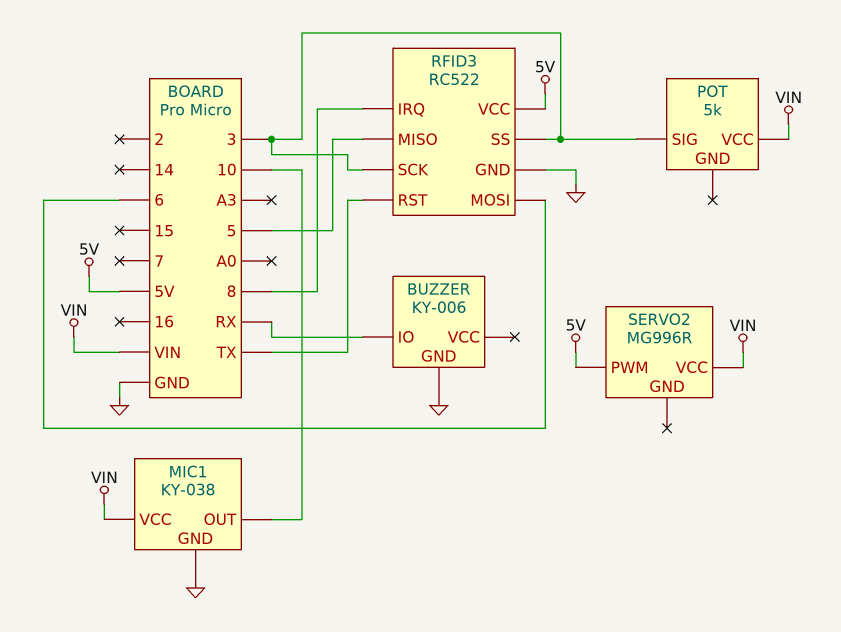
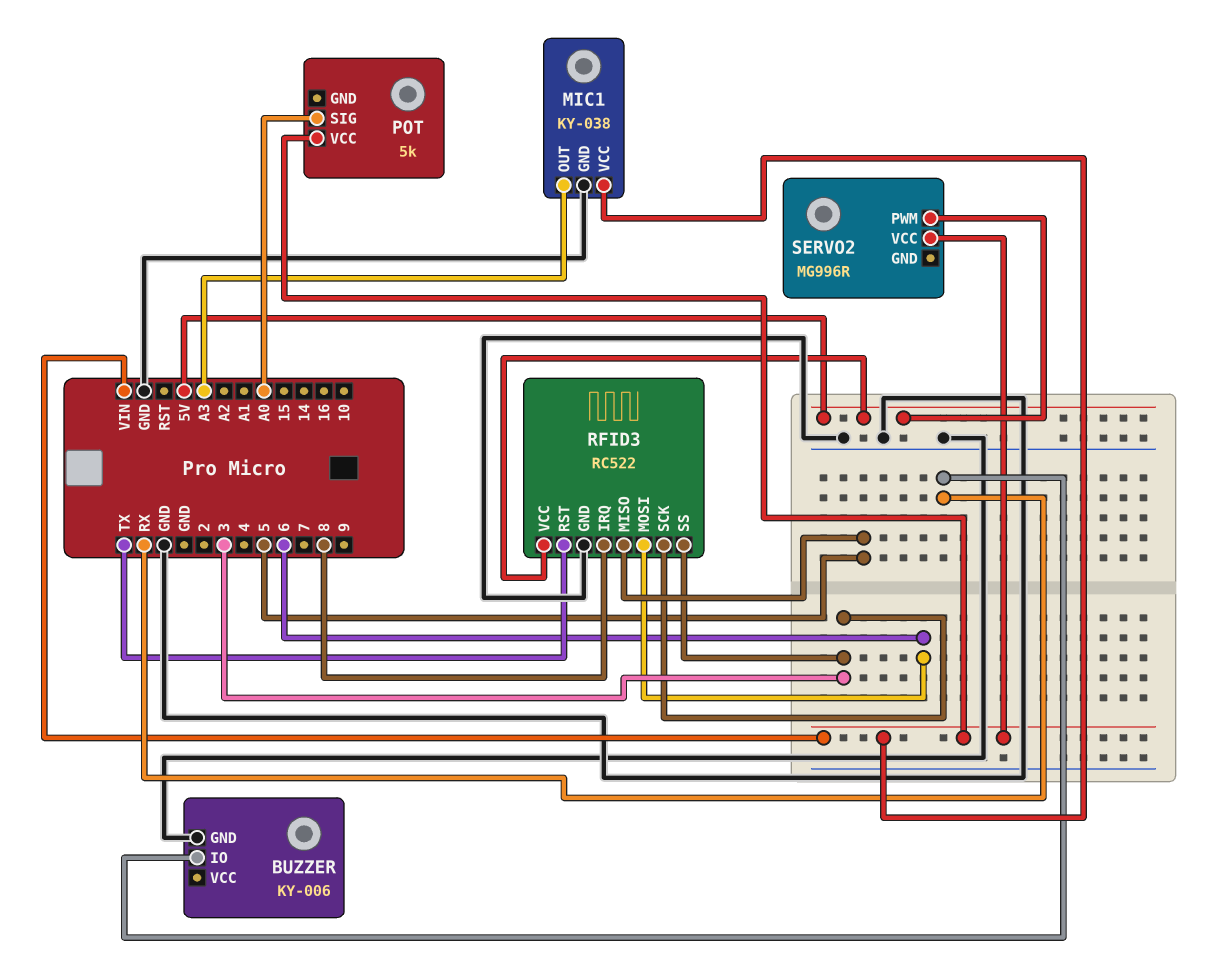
MIC1 pin OUT: 10 -> A3
POT pin SIG: 3 -> A0

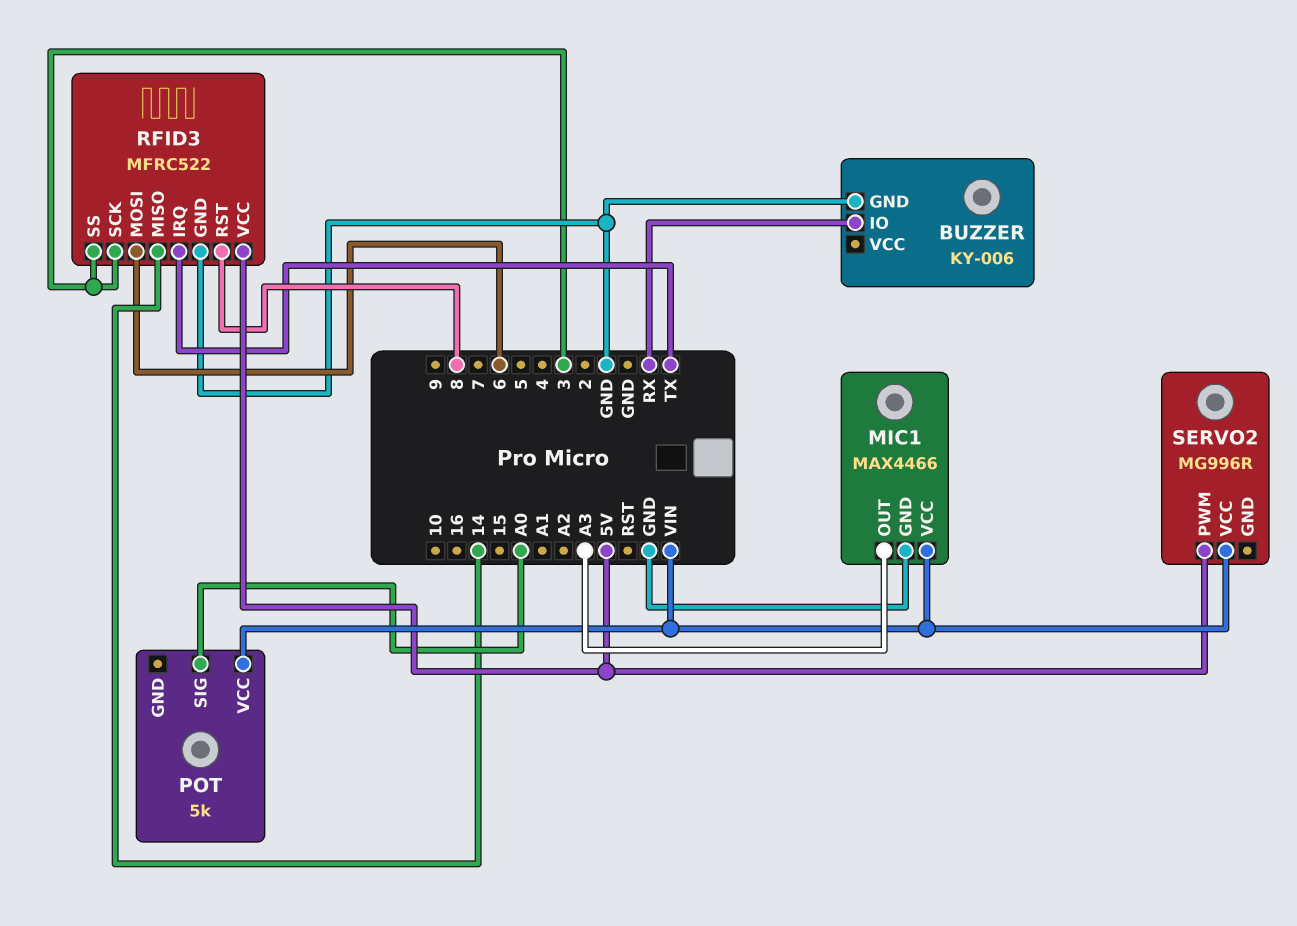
MIC1: KY-038 -> MAX4466
RFID3: RC522 -> MFRC522
RFID3 pin IRQ: 8 -> TX
RFID3 pin MISO: 5 -> 14
RFID3 pin RST: TX -> 8

